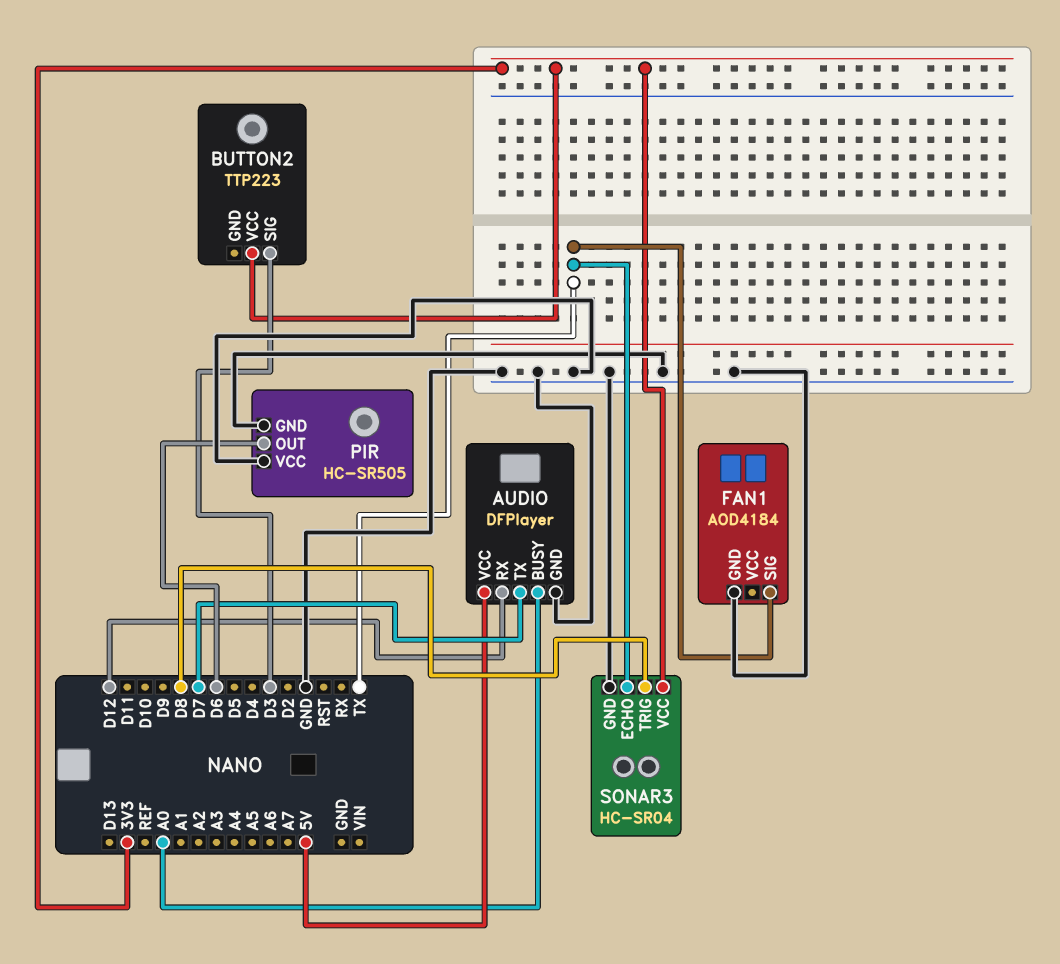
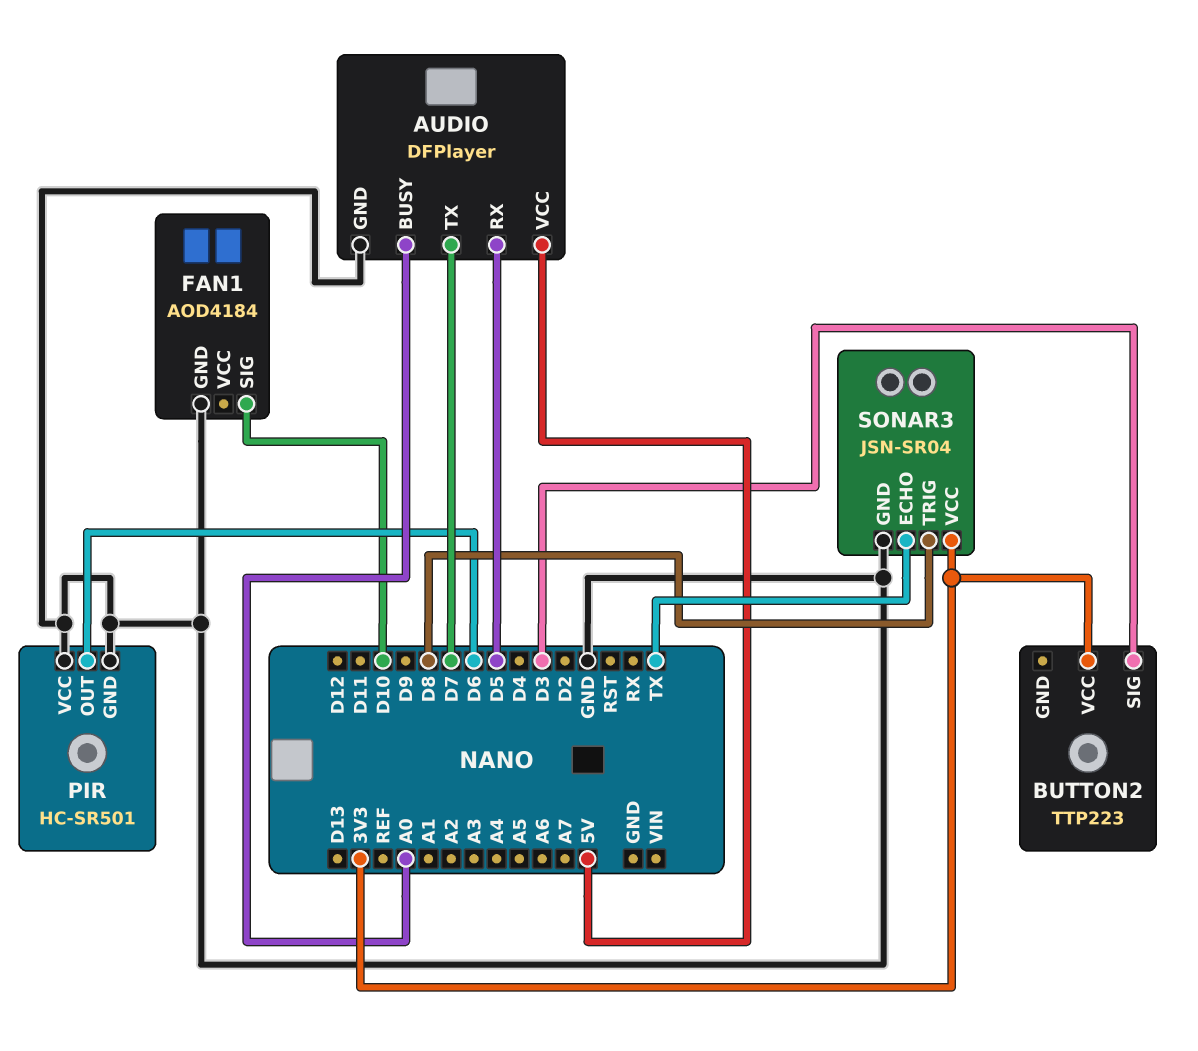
AUDIO pin RX: D12 -> D5
FAN1 pin SIG: TX -> D10
PIR: HC-SR505 -> HC-SR501
SONAR3: HC-SR04 -> JSN-SR04

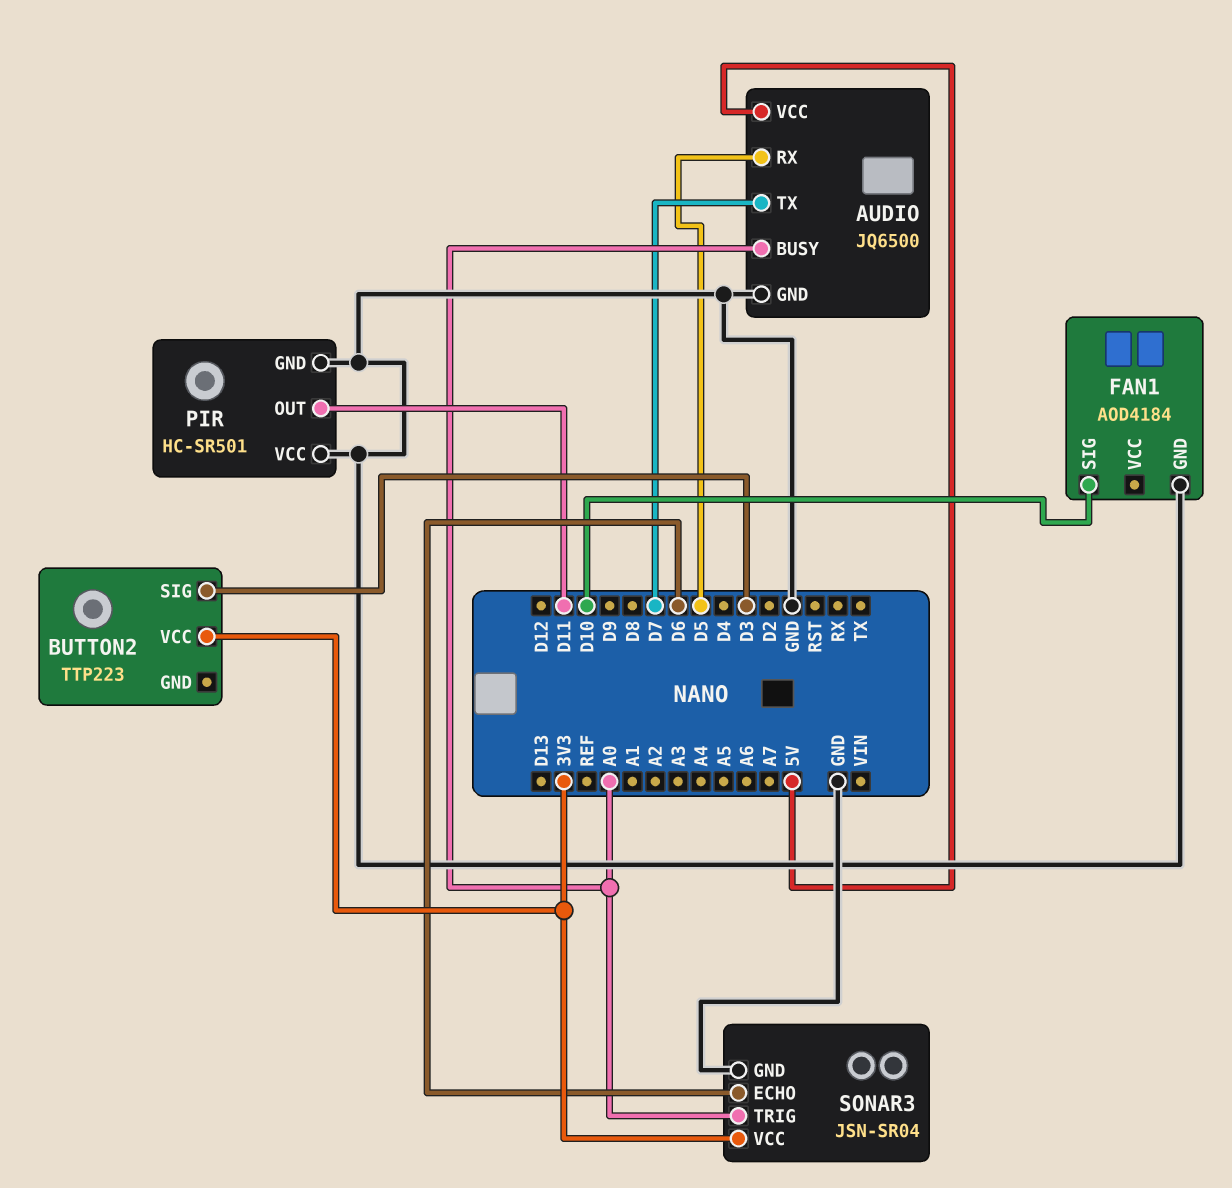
AUDIO: DFPlayer -> JQ6500
PIR pin OUT: D6 -> D11
SONAR3 pin ECHO: TX -> D6
SONAR3 pin TRIG: D8 -> A0

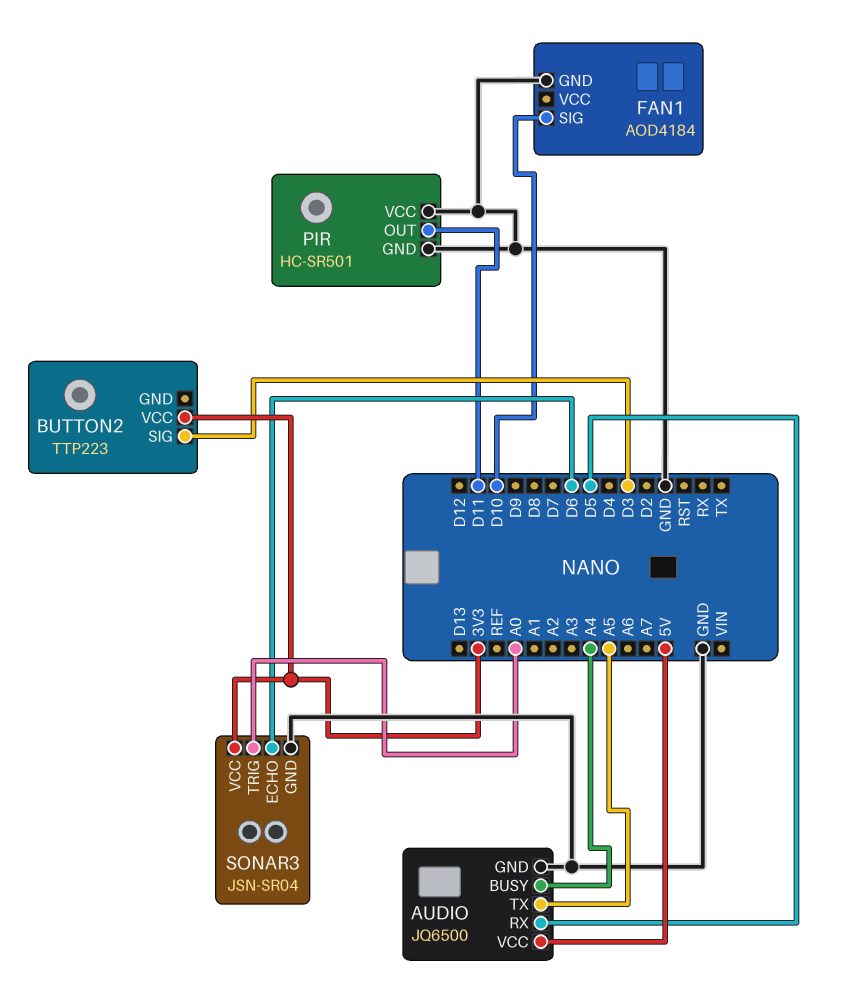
AUDIO pin BUSY: A0 -> A4
AUDIO pin TX: D7 -> A5

